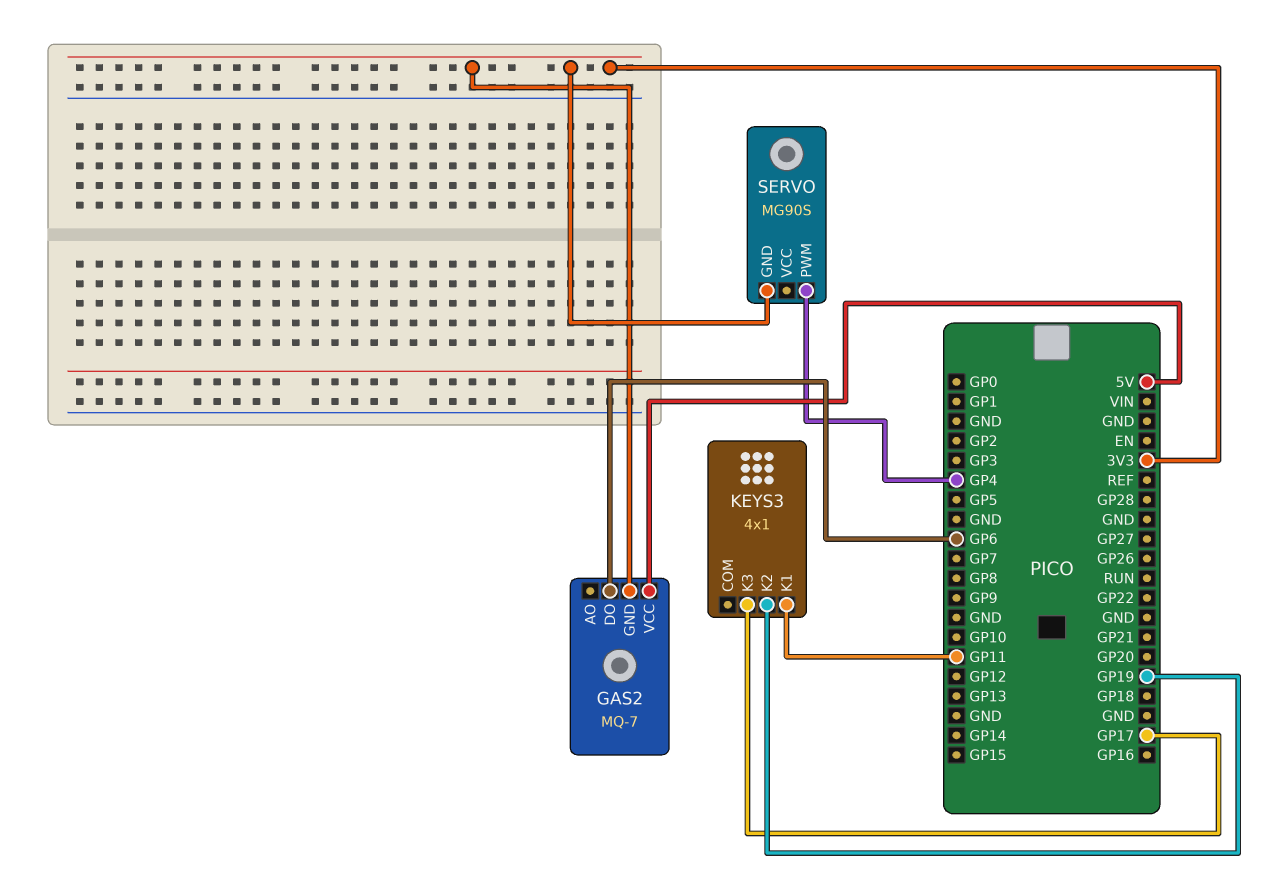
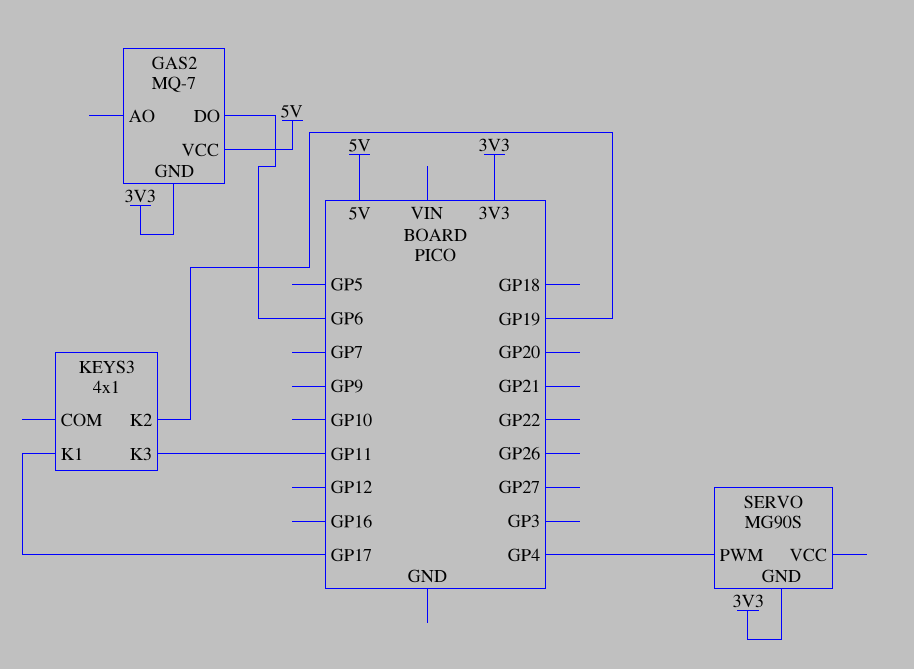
KEYS3 pin K1: GP11 -> GP17
KEYS3 pin K3: GP17 -> GP11

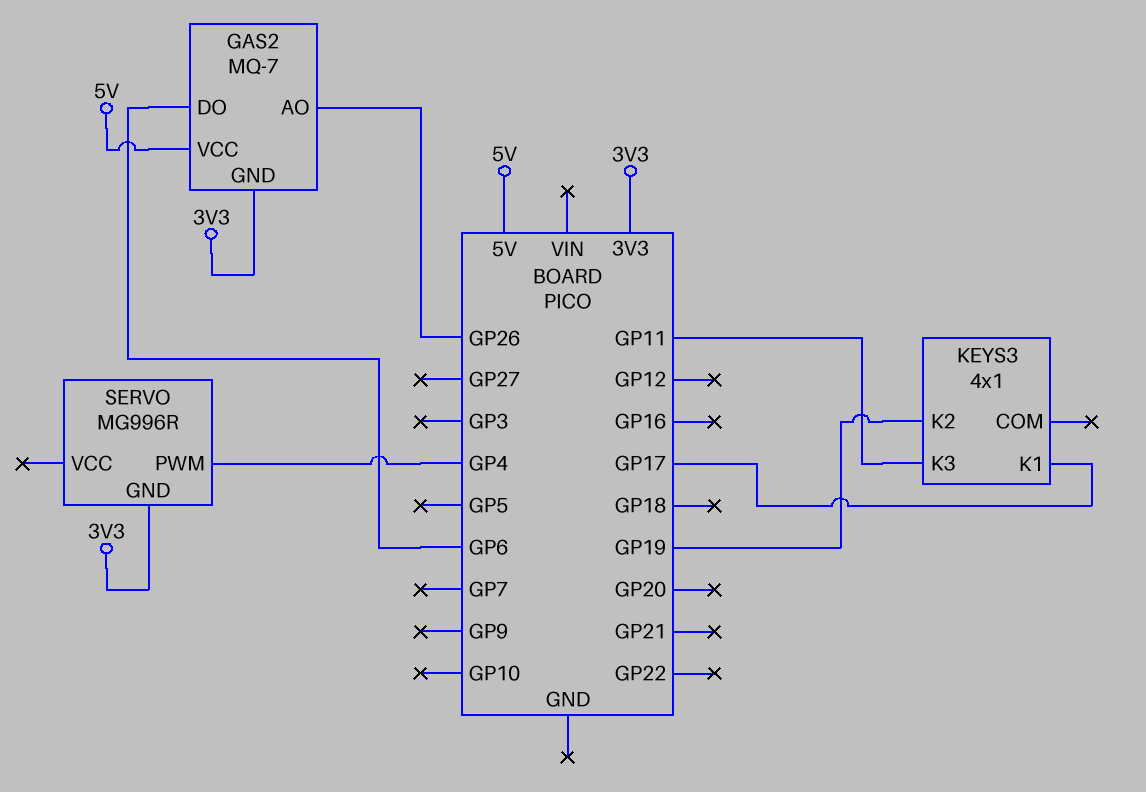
GAS2 pin AO: none -> GP26
SERVO: MG90S -> MG996R

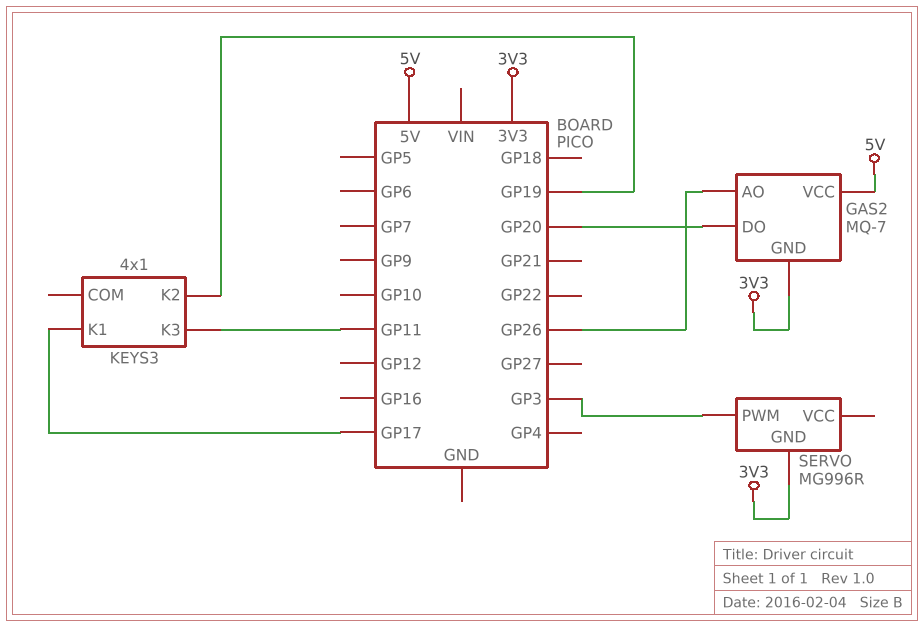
GAS2 pin DO: GP6 -> GP20
SERVO pin PWM: GP4 -> GP3

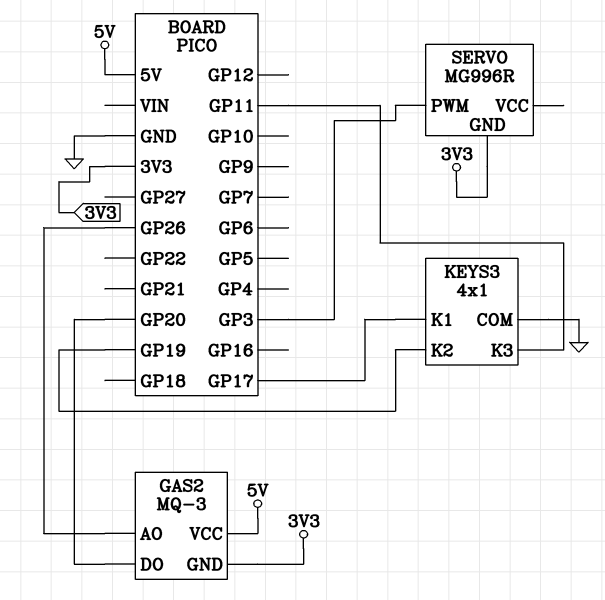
GAS2: MQ-7 -> MQ-3
KEYS3 pin COM: none -> GND

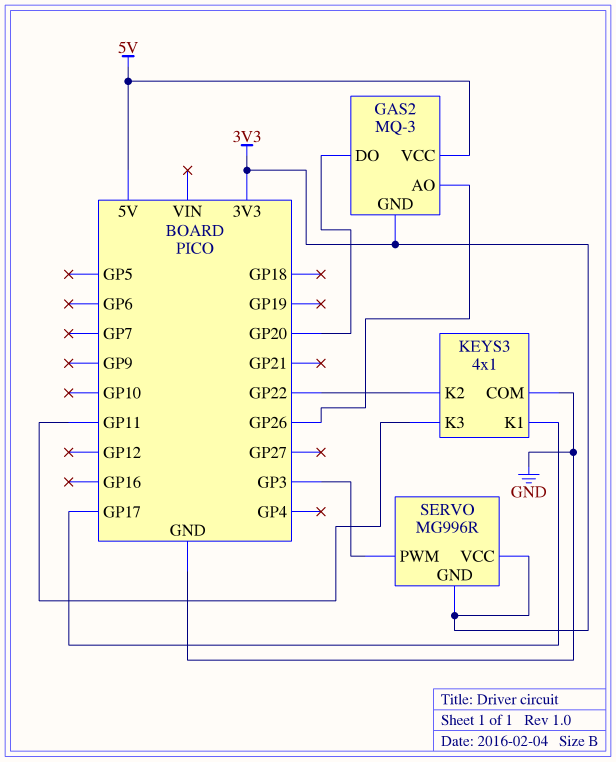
KEYS3 pin K2: GP19 -> GP22
SERVO pin VCC: none -> 3V3

